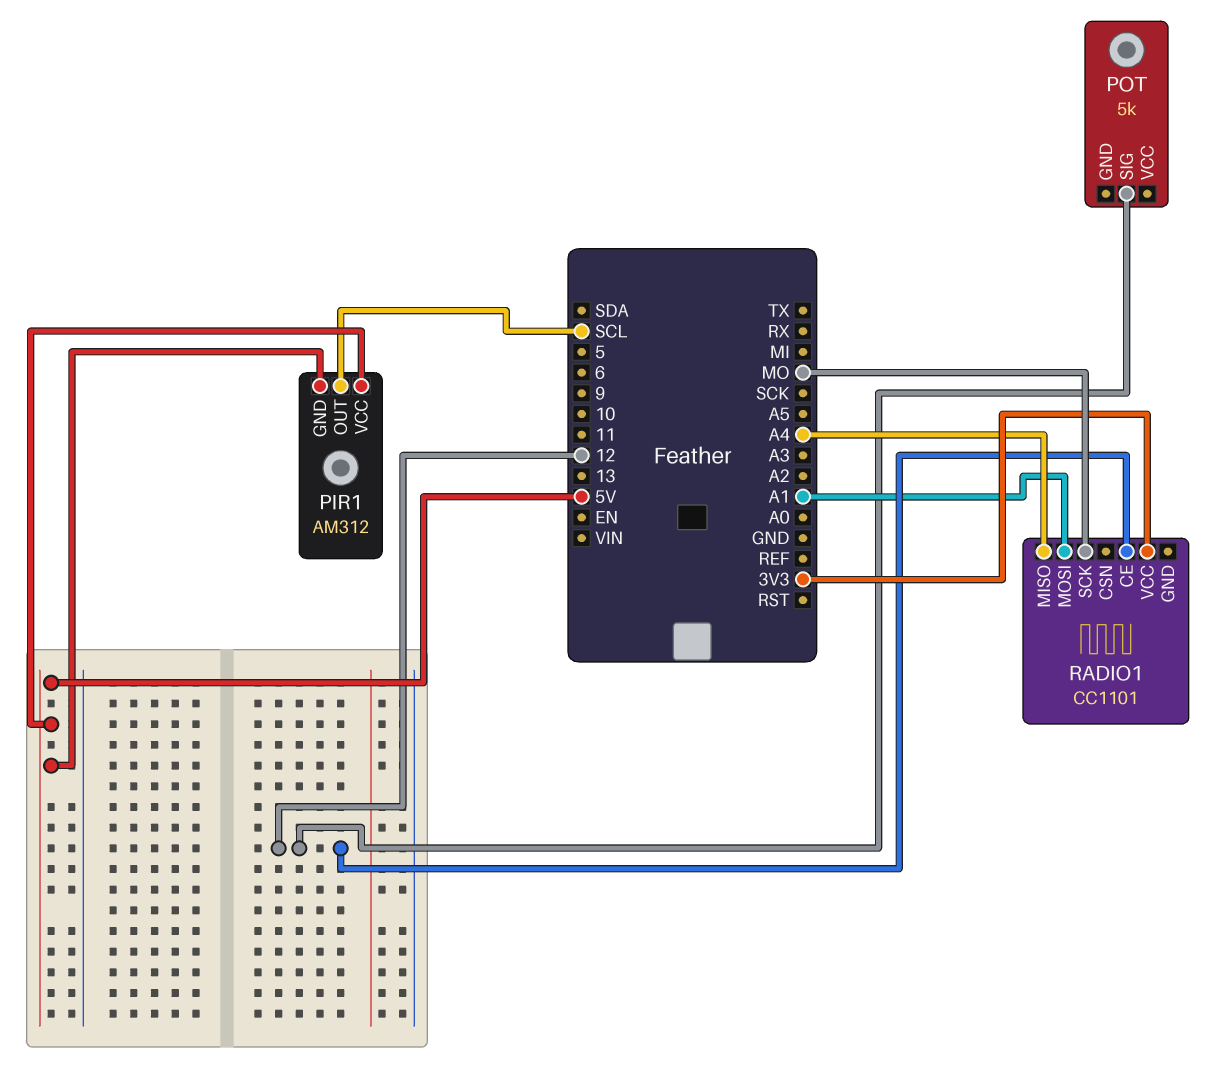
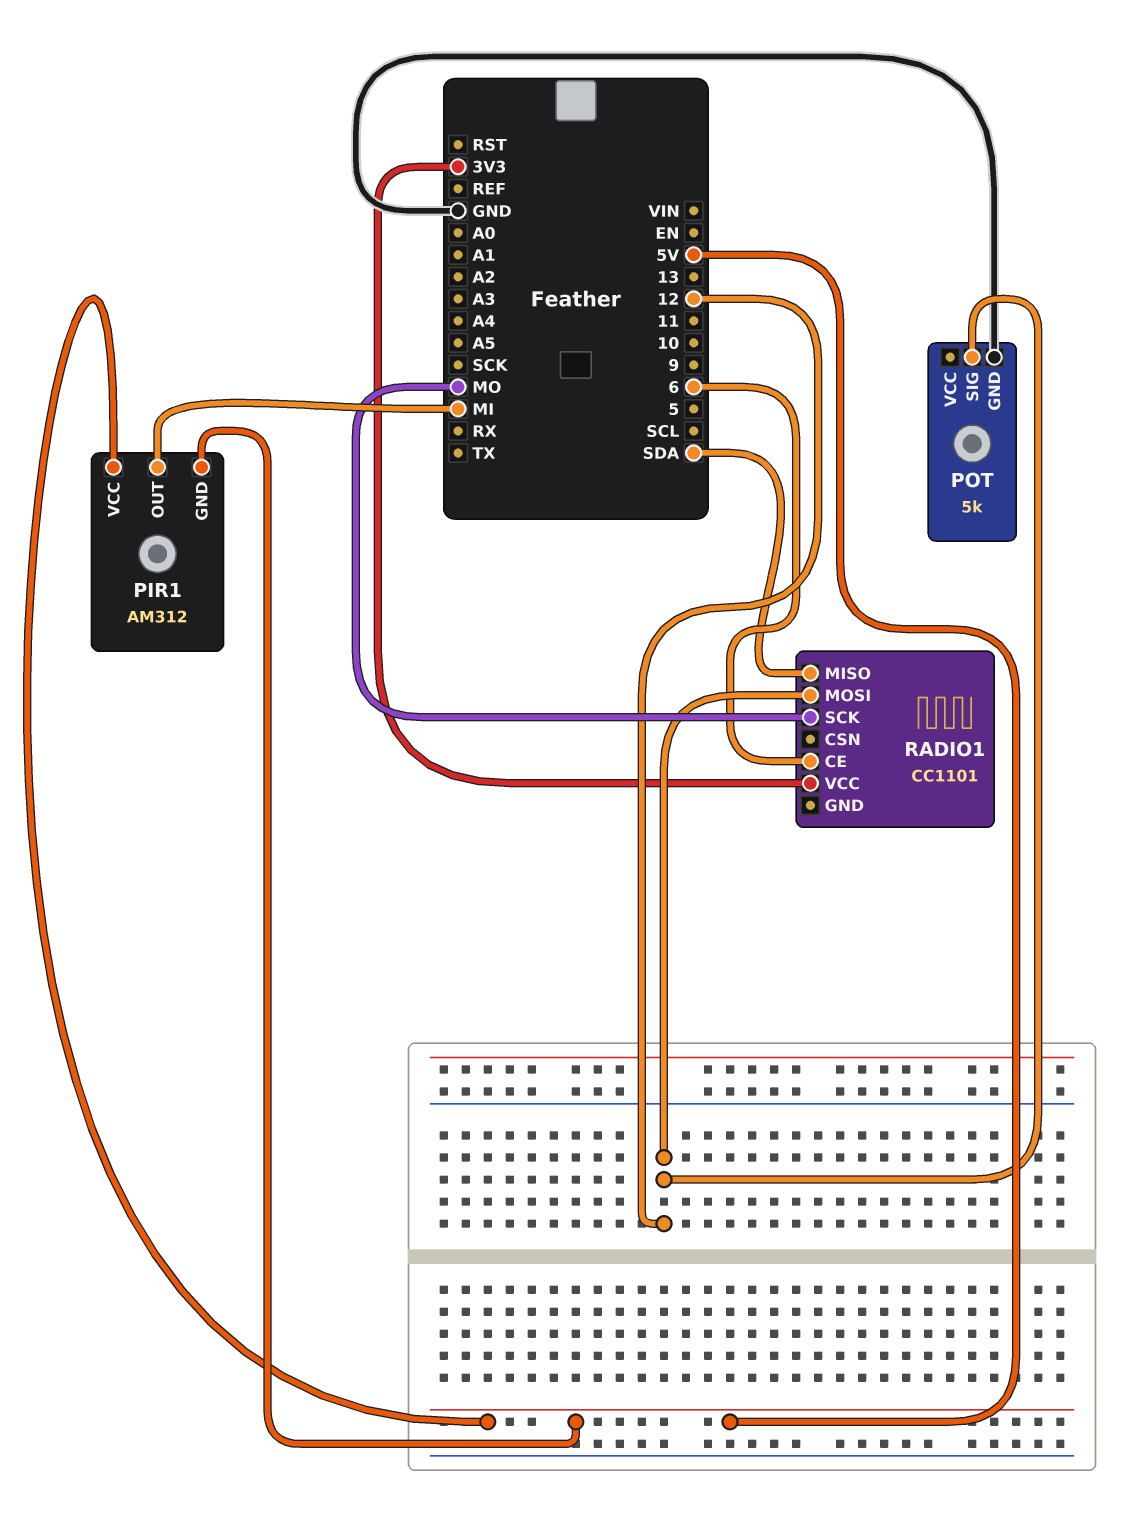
PIR1 pin OUT: SCL -> MI
POT pin GND: none -> GND
RADIO1 pin CE: 12 -> 6
RADIO1 pin MISO: A4 -> SDA
RADIO1 pin MOSI: A1 -> 12

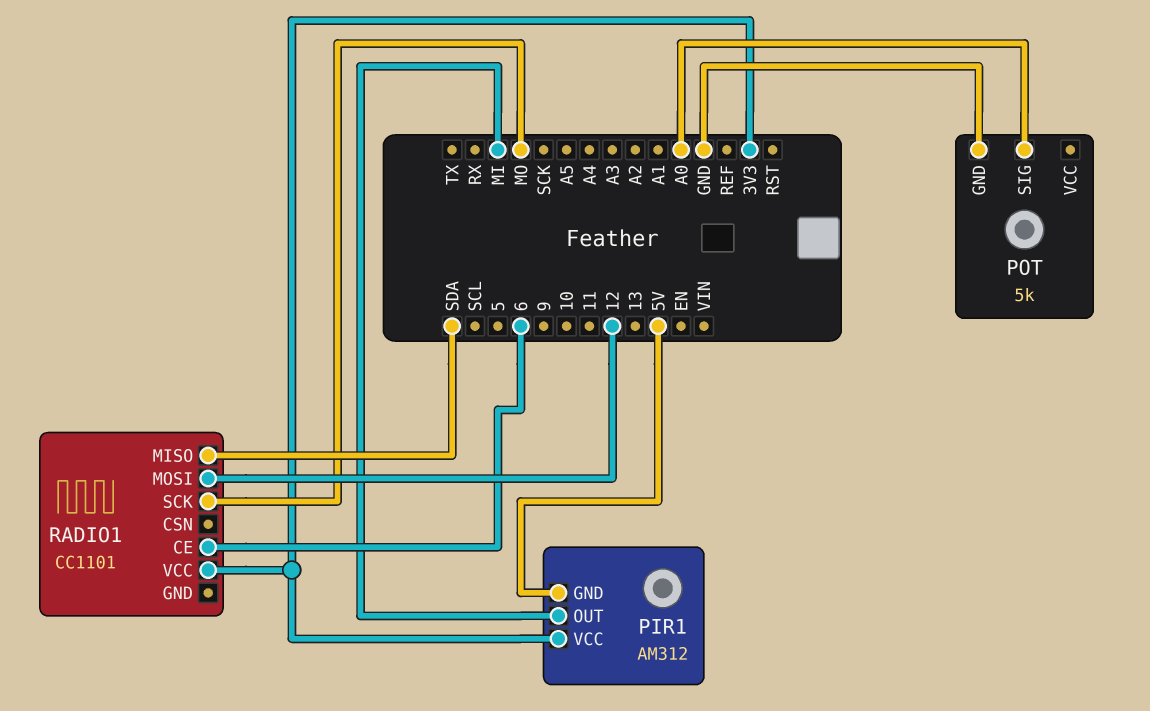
PIR1 pin VCC: 5V -> 3V3
POT pin SIG: 12 -> A0

